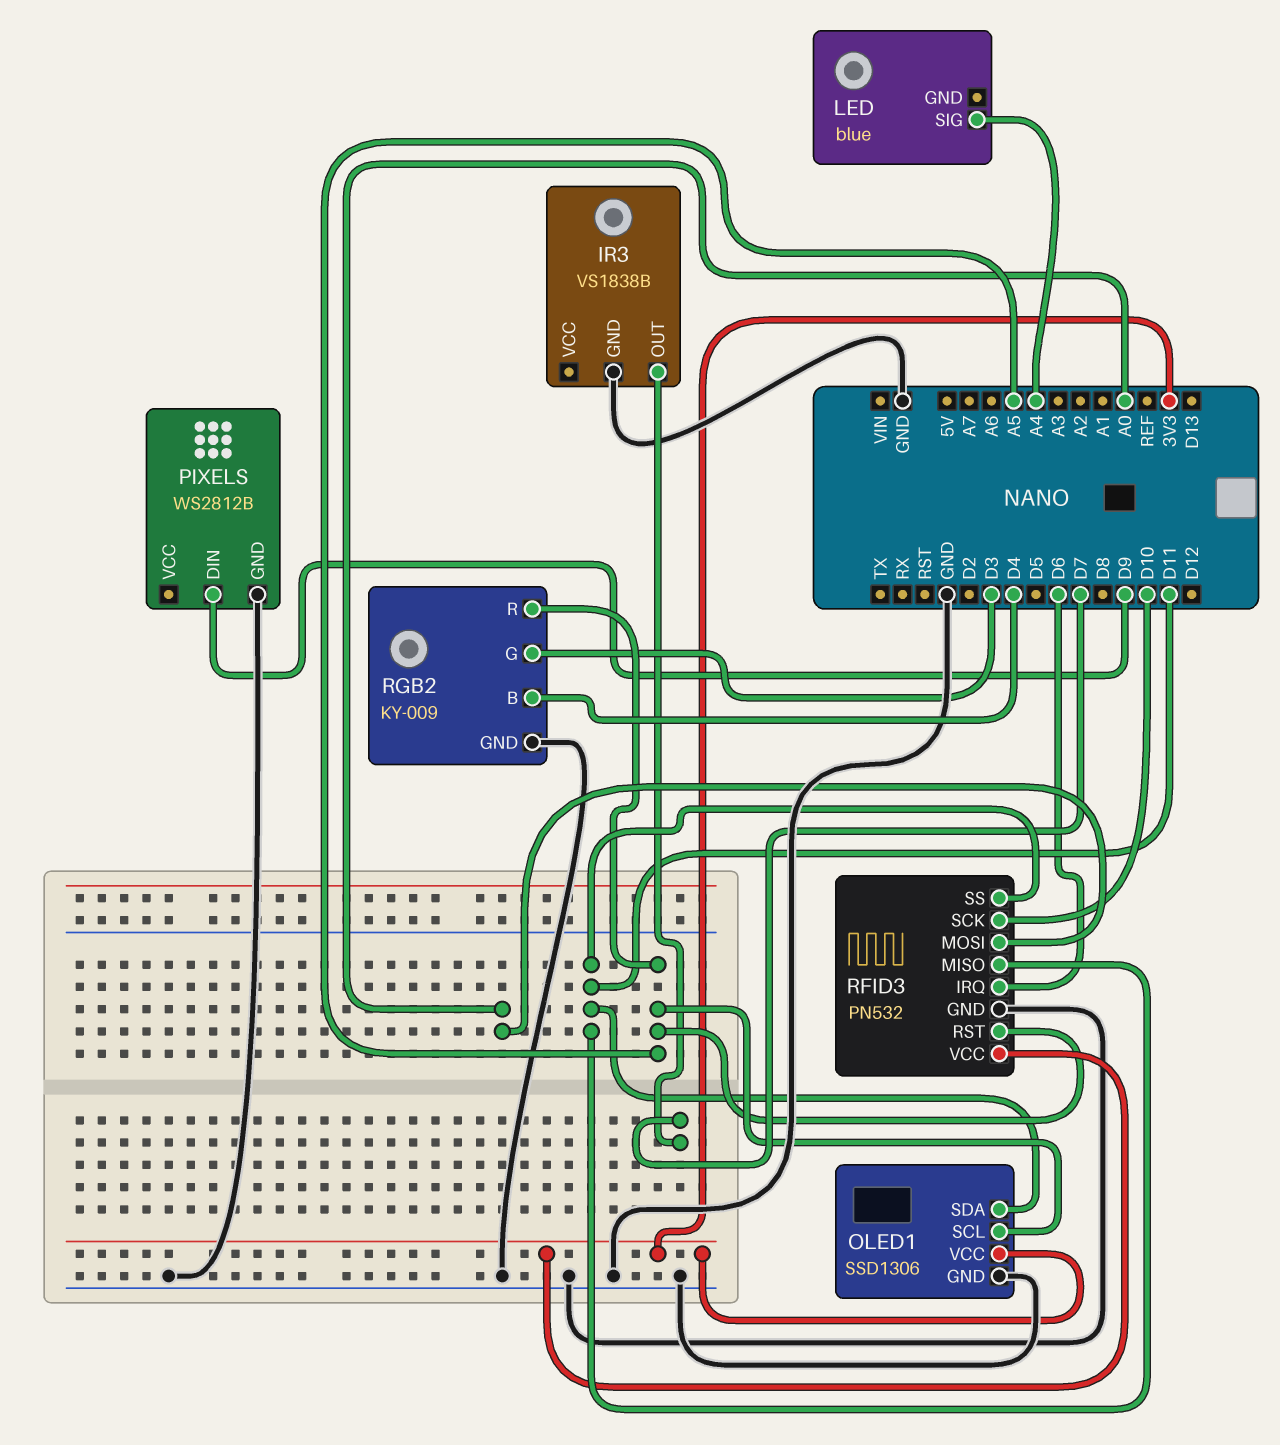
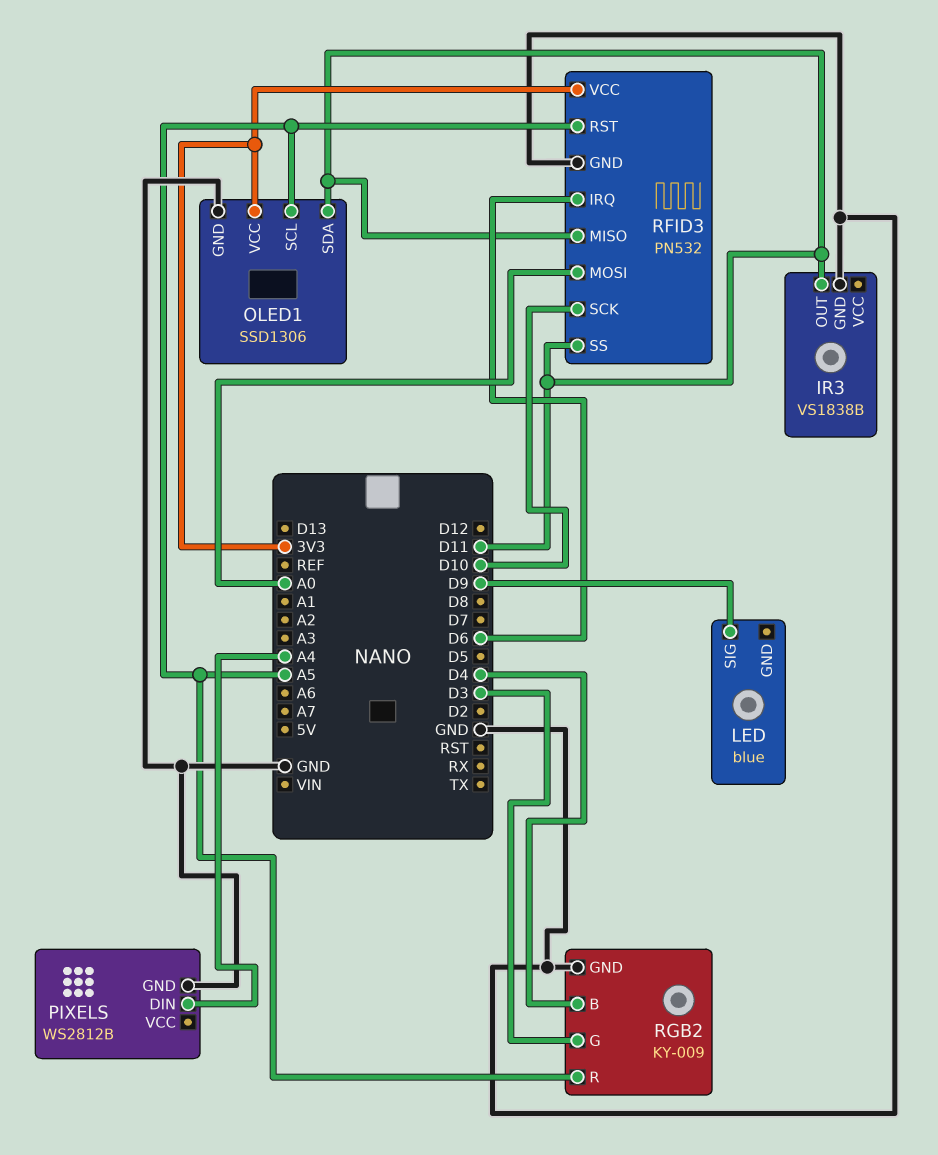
IR3 pin OUT: D7 -> D11
LED pin SIG: A4 -> D9
PIXELS pin DIN: D9 -> A4

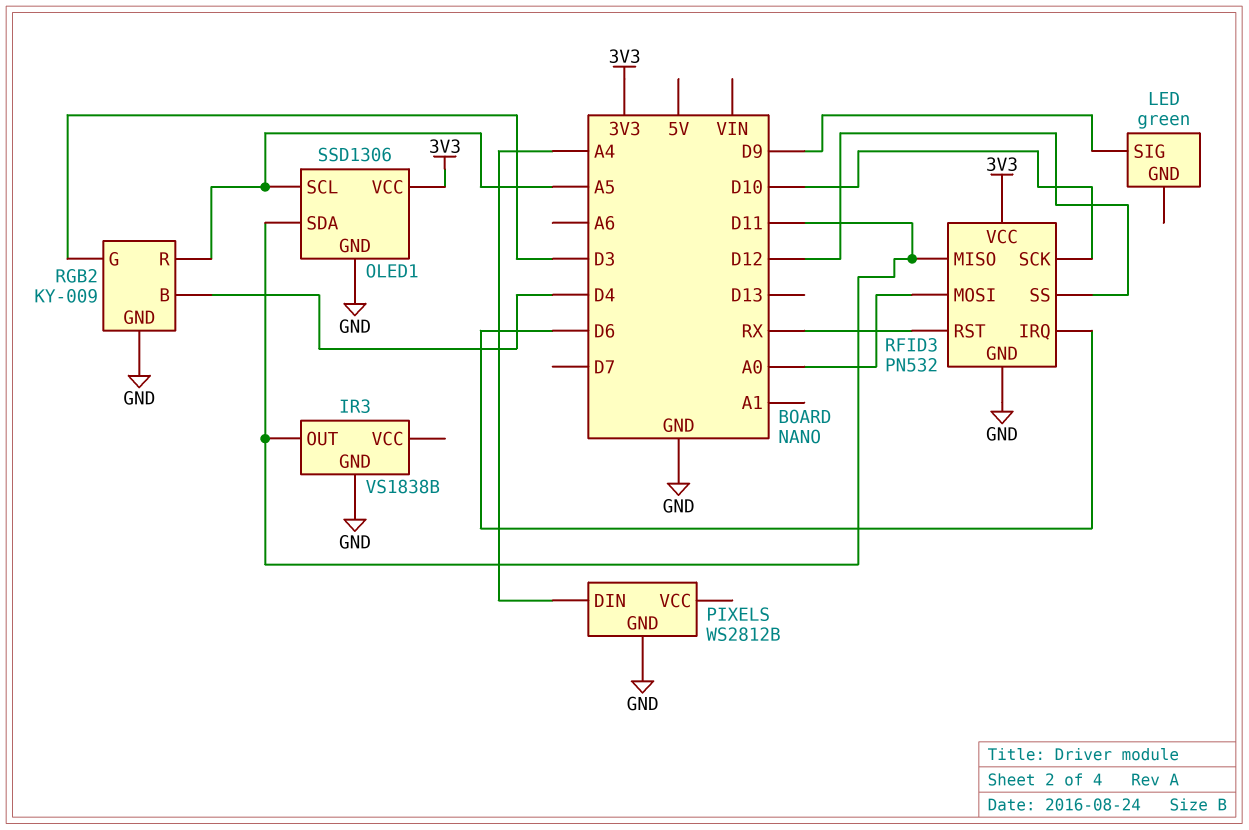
LED: blue -> green
RFID3 pin RST: A5 -> RX
RFID3 pin SS: D11 -> D12

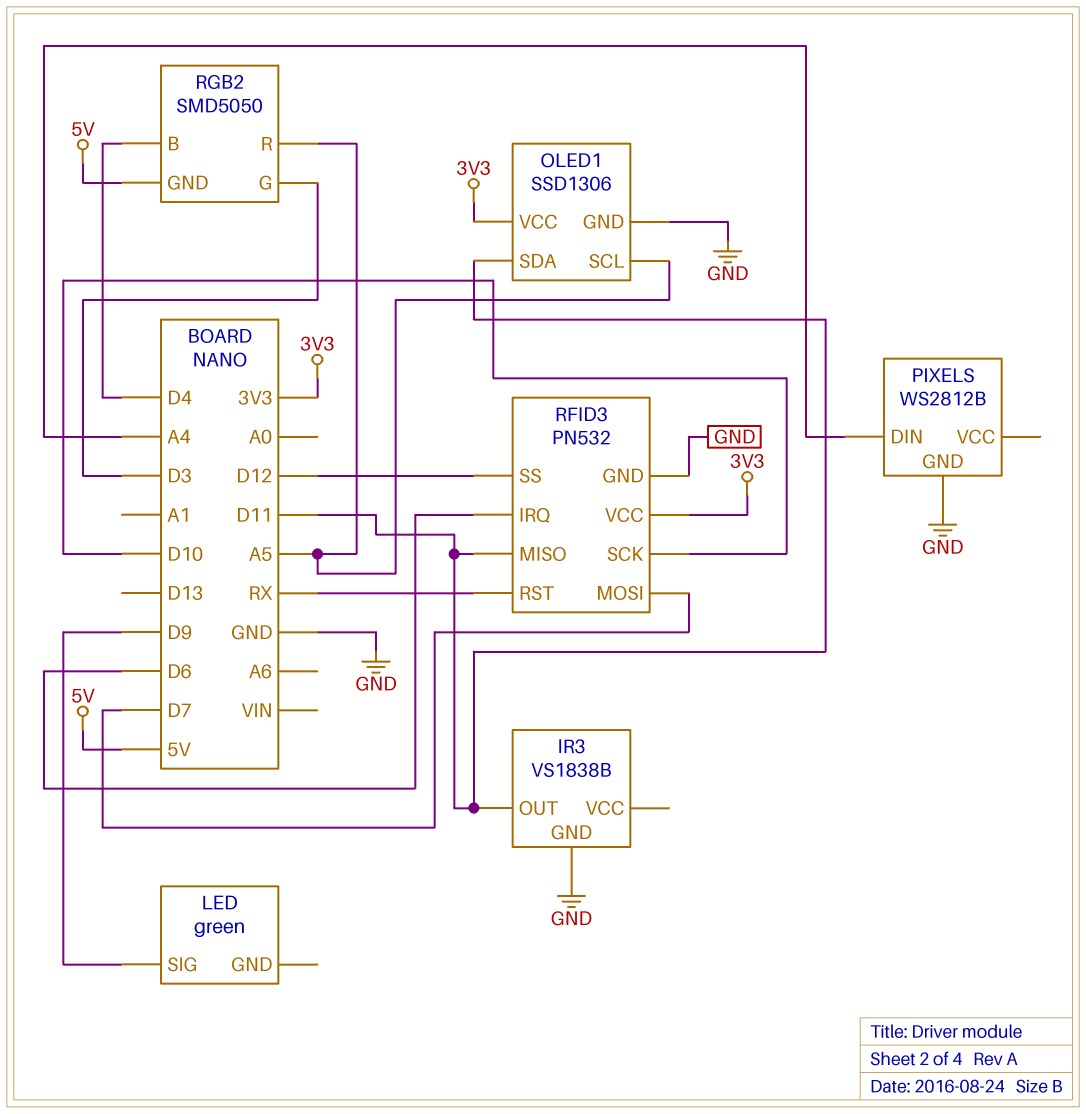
RFID3 pin MOSI: A0 -> D7
RGB2: KY-009 -> SMD5050
RGB2 pin GND: GND -> 5V

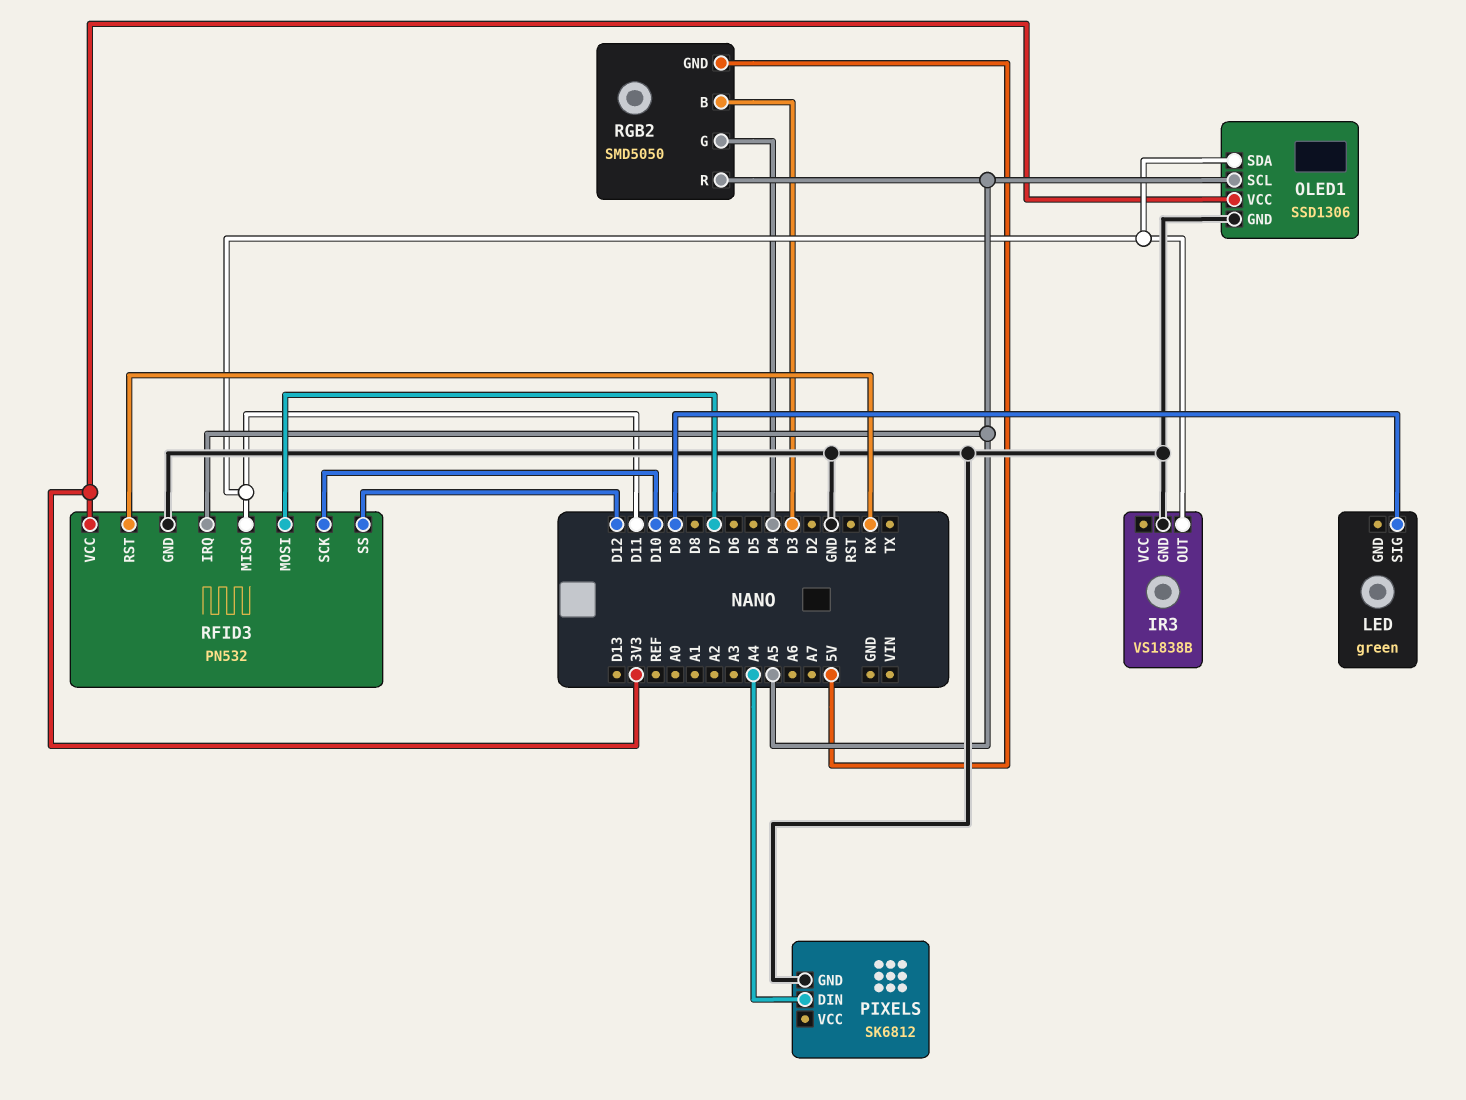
PIXELS: WS2812B -> SK6812
RFID3 pin IRQ: D6 -> A5
RGB2 pin B: D4 -> D3
RGB2 pin G: D3 -> D4

